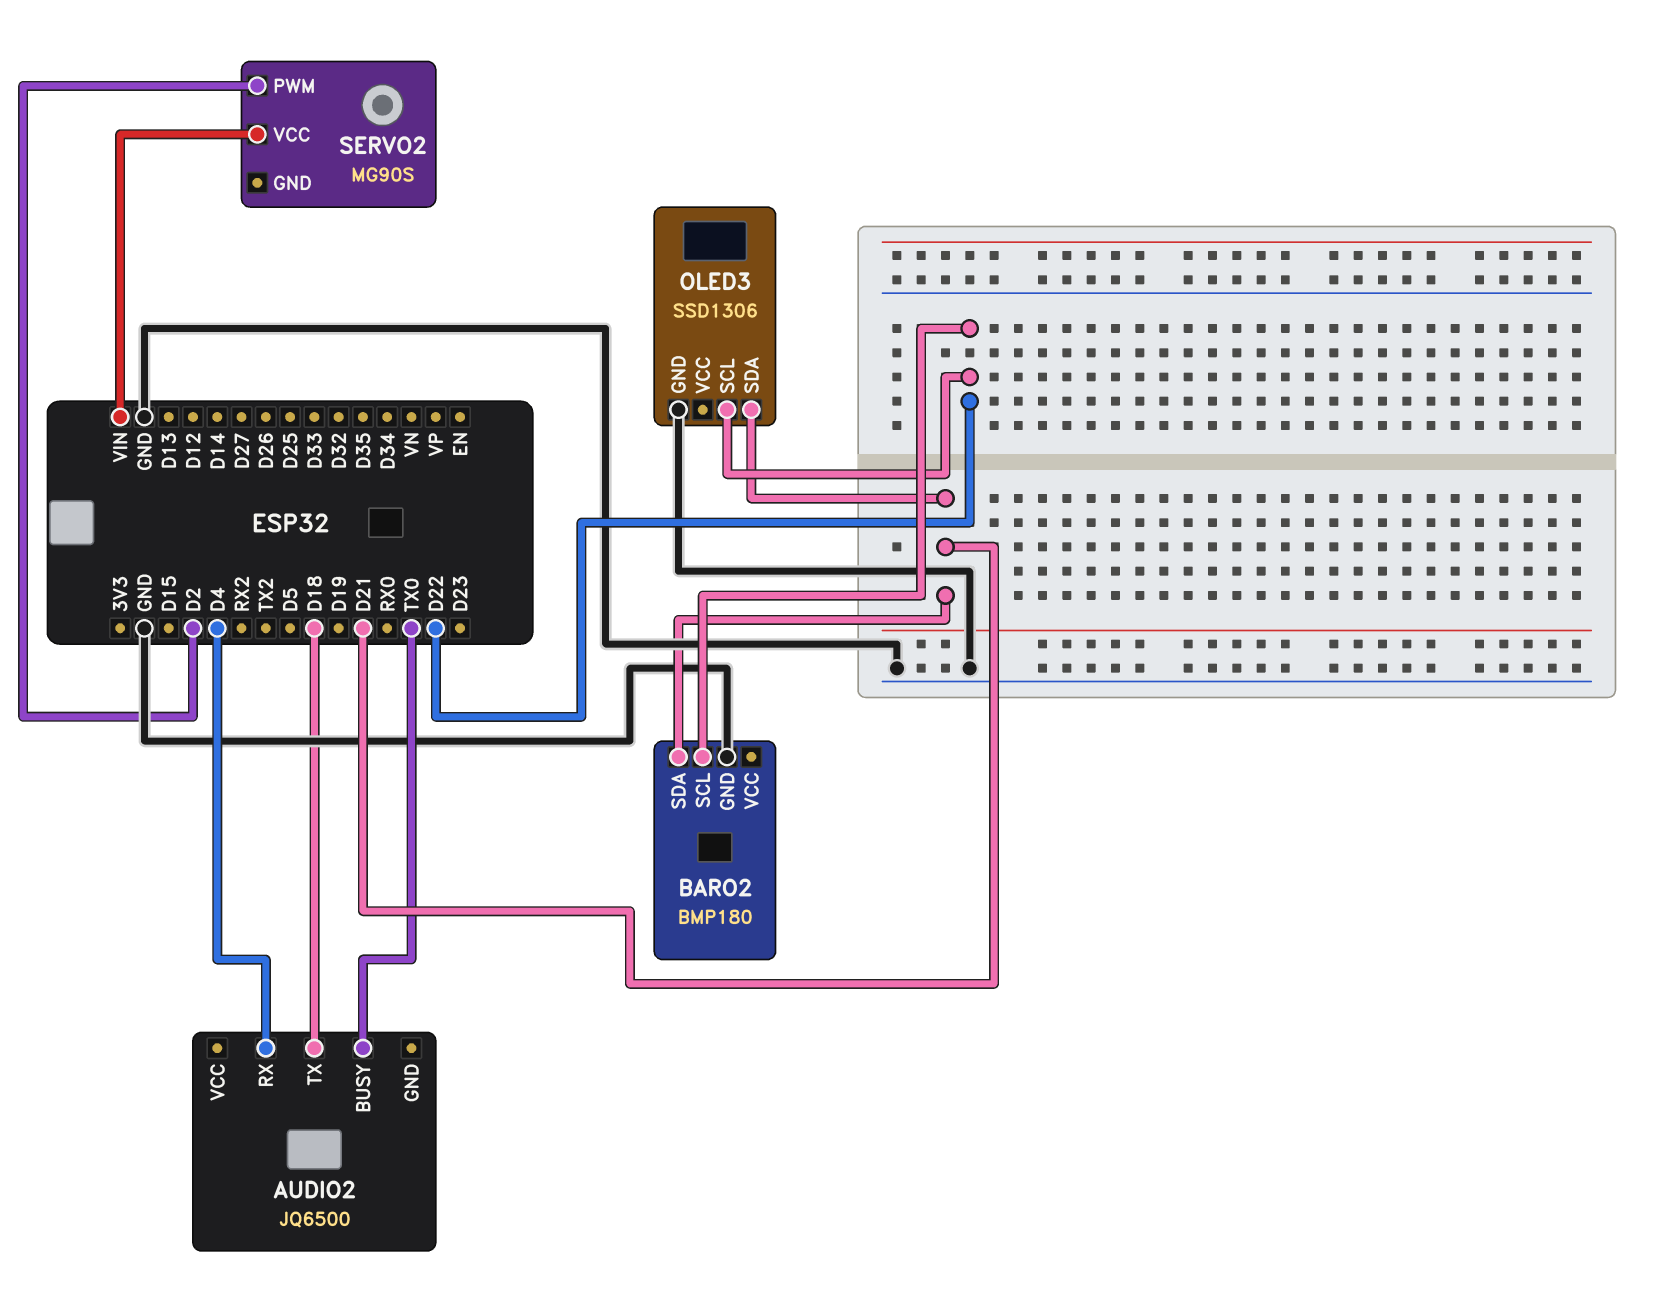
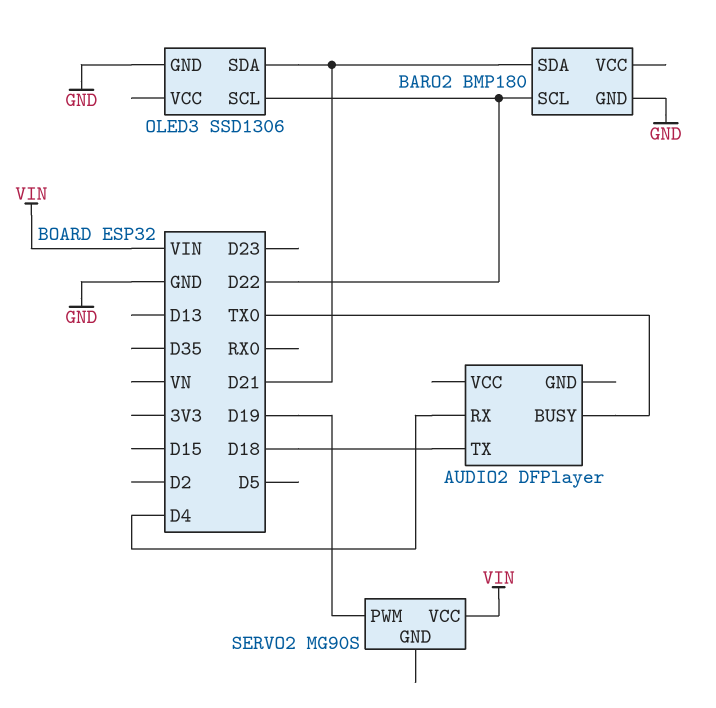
AUDIO2: JQ6500 -> DFPlayer
SERVO2 pin PWM: D2 -> D19

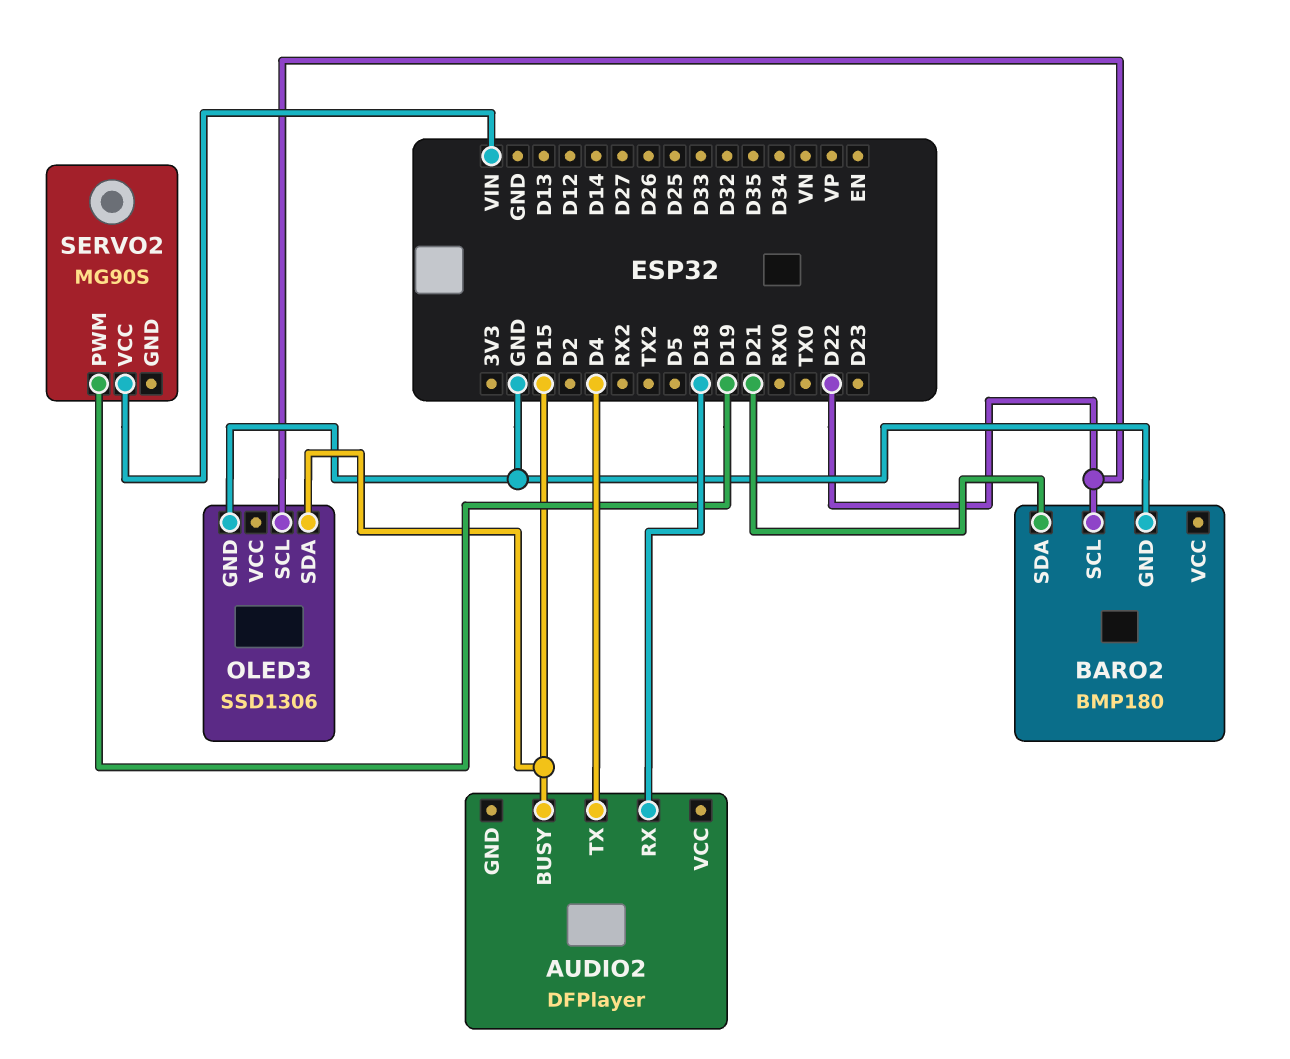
AUDIO2 pin BUSY: TX0 -> D15
AUDIO2 pin RX: D4 -> D18
AUDIO2 pin TX: D18 -> D4
OLED3 pin SDA: D21 -> D15

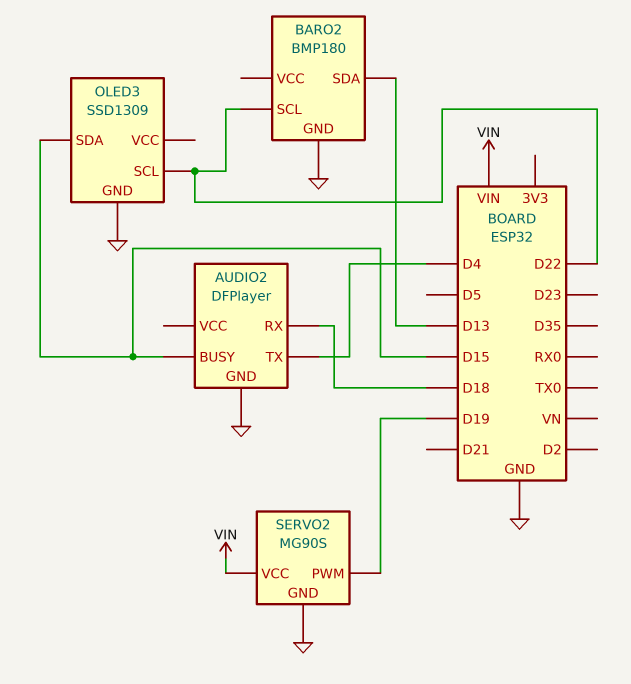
AUDIO2 pin GND: none -> GND
BARO2 pin SDA: D21 -> D13
OLED3: SSD1306 -> SSD1309
SERVO2 pin GND: none -> GND

